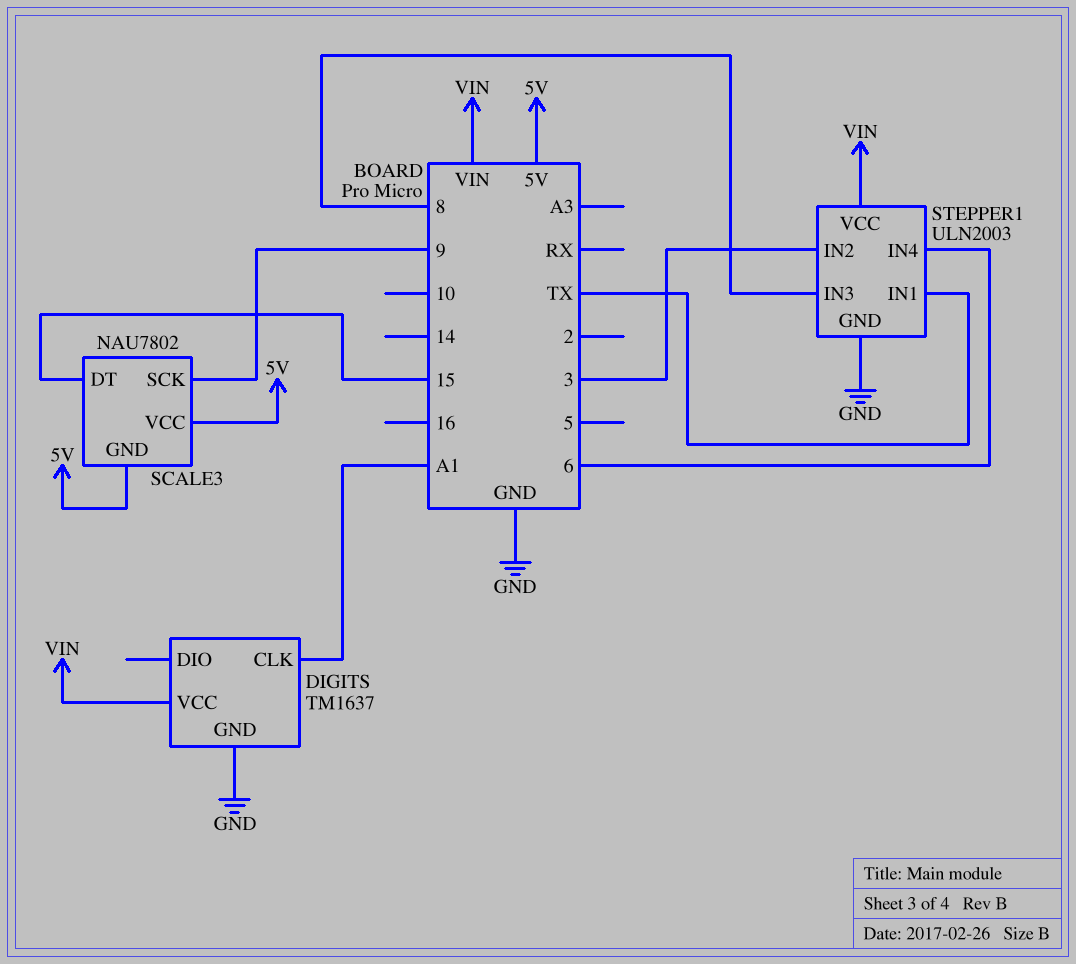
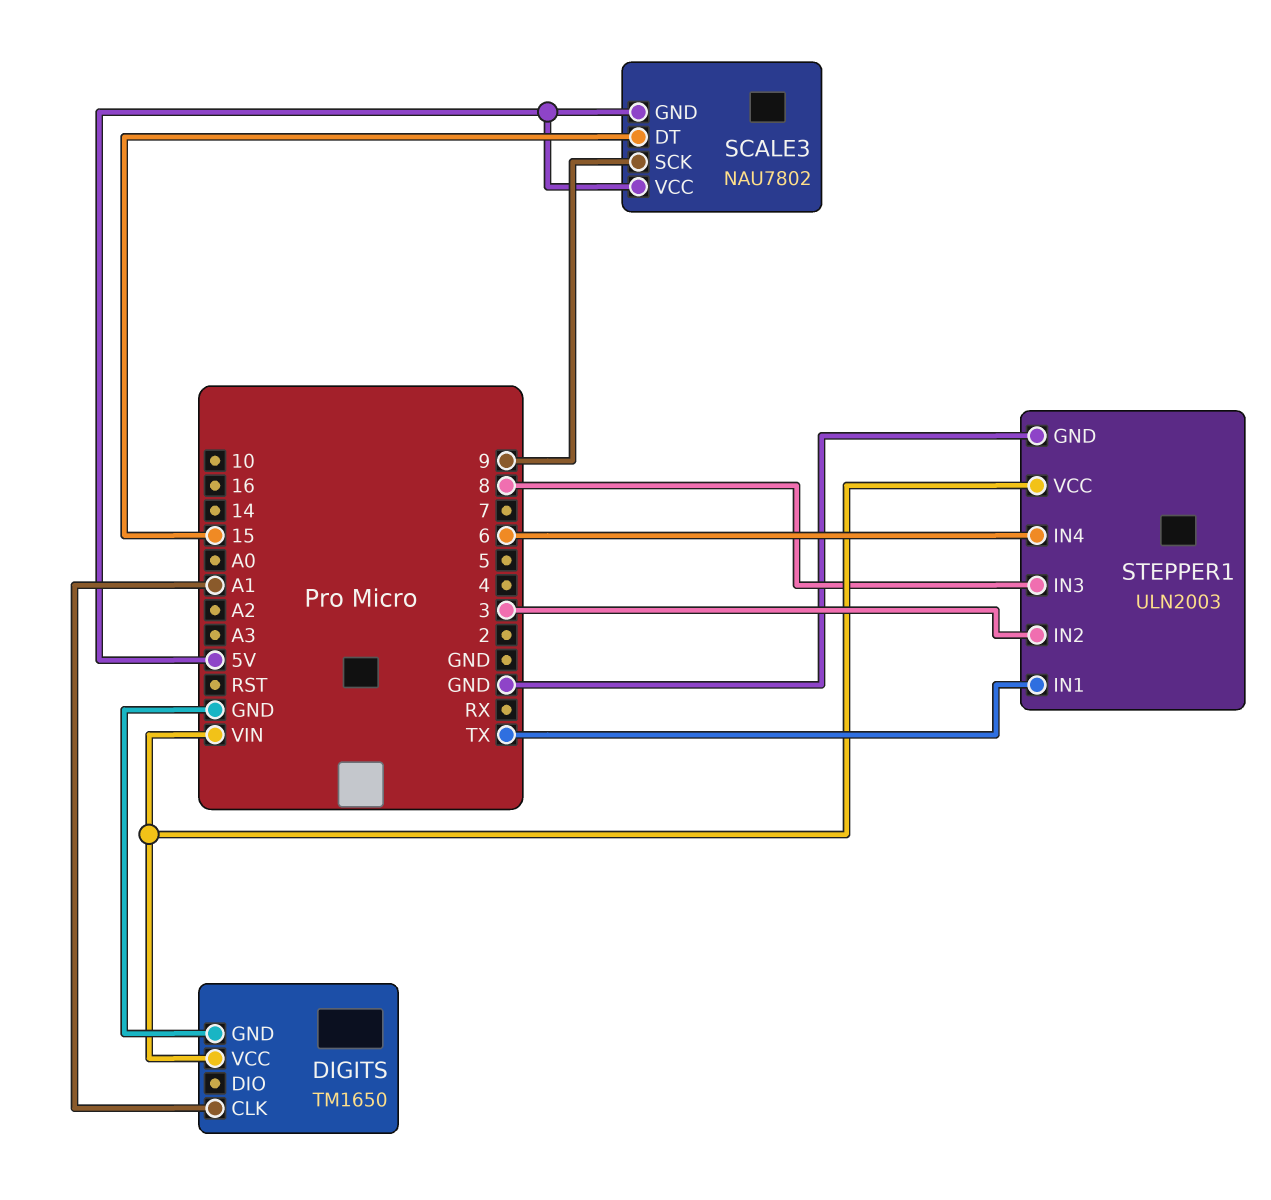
DIGITS: TM1637 -> TM1650

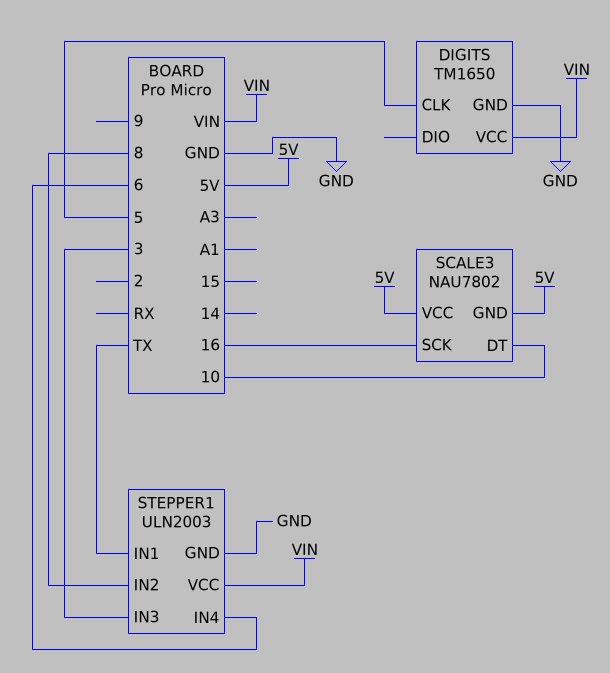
DIGITS pin CLK: A1 -> 5
SCALE3 pin DT: 15 -> 10
SCALE3 pin SCK: 9 -> 16
STEPPER1 pin IN2: 3 -> 8
STEPPER1 pin IN3: 8 -> 3

